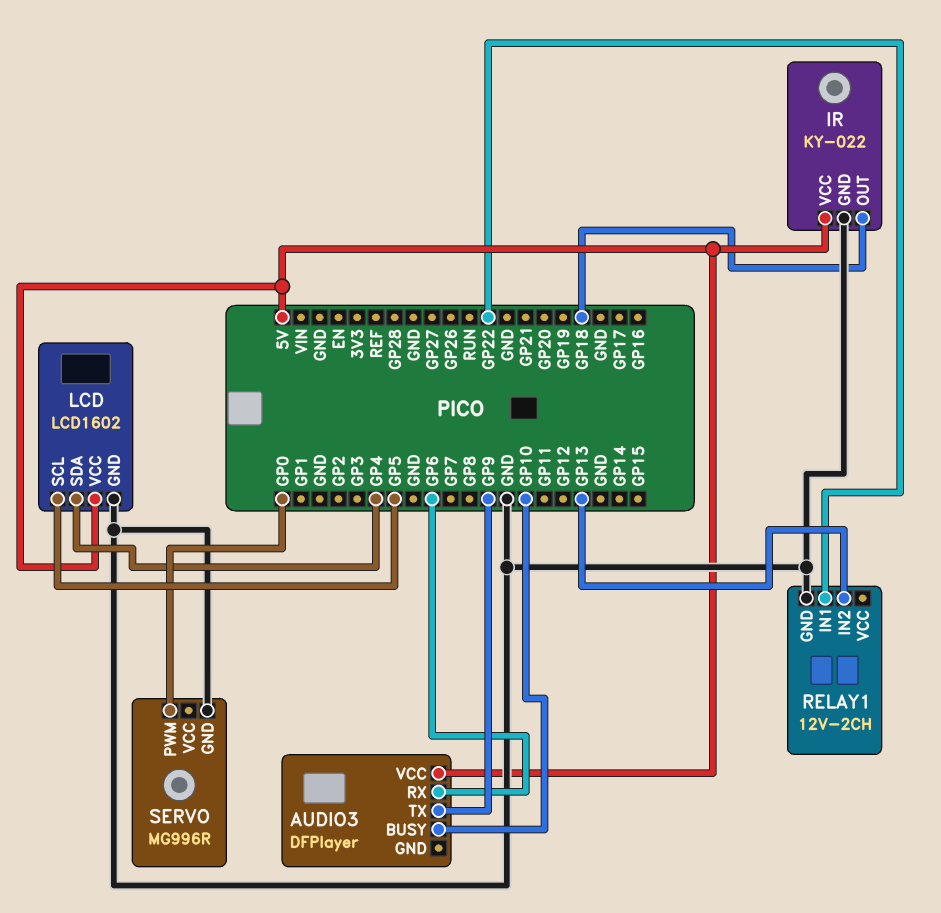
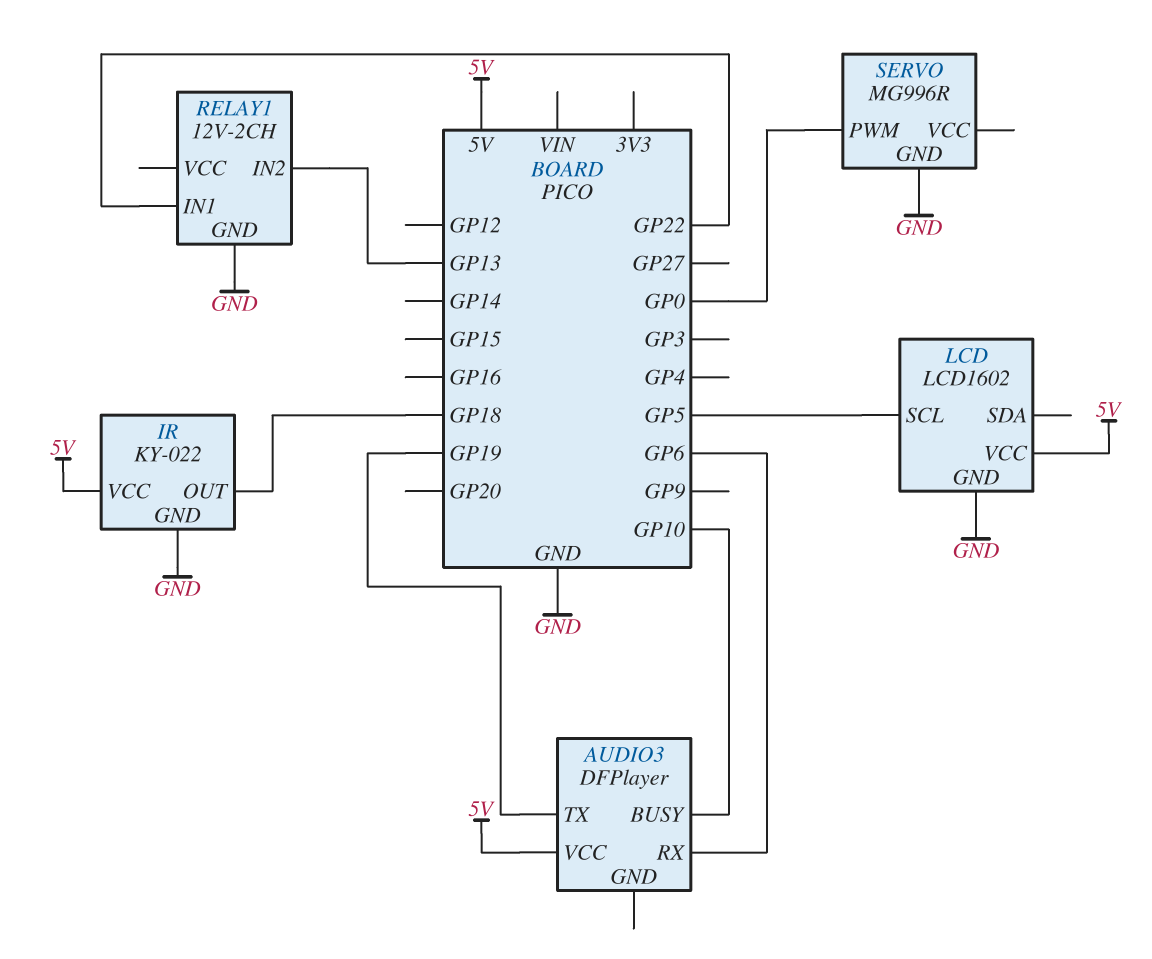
AUDIO3 pin TX: GP9 -> GP19
LCD pin SDA: GP4 -> none

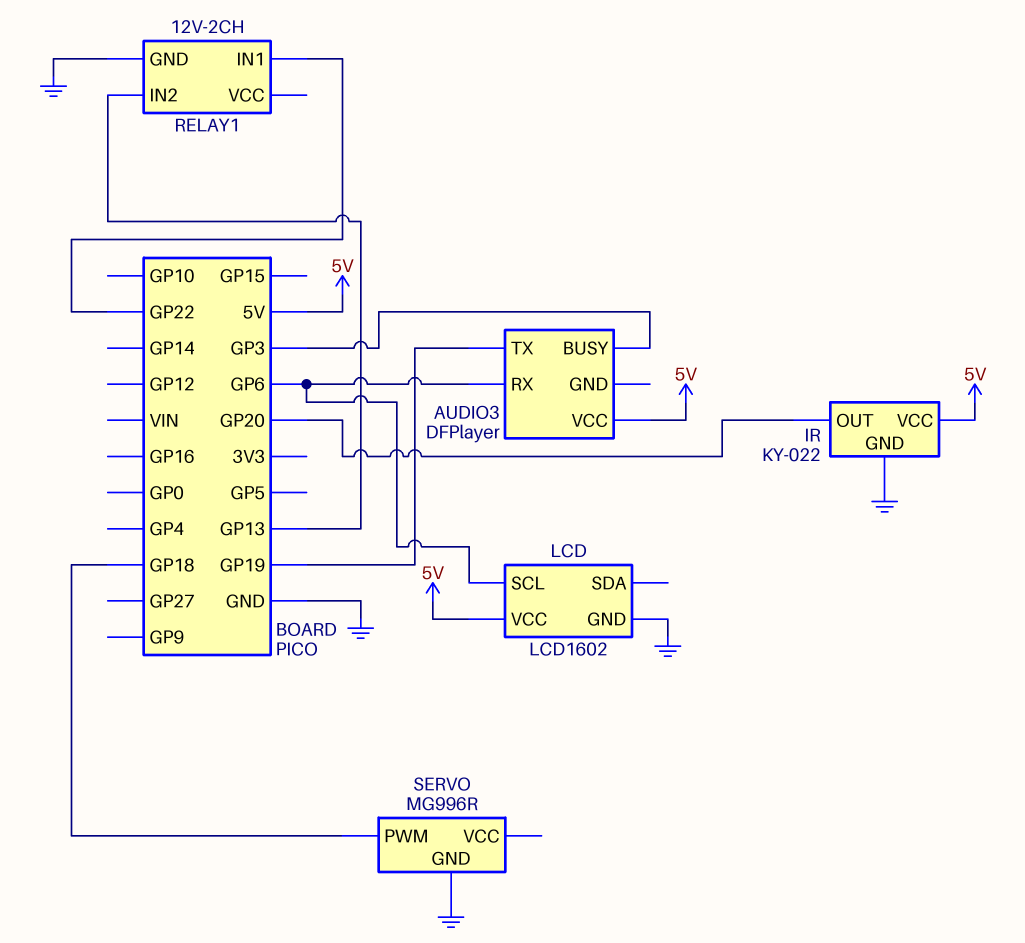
AUDIO3 pin BUSY: GP10 -> GP3
IR pin OUT: GP18 -> GP20
LCD pin SCL: GP5 -> GP6
SERVO pin PWM: GP0 -> GP18

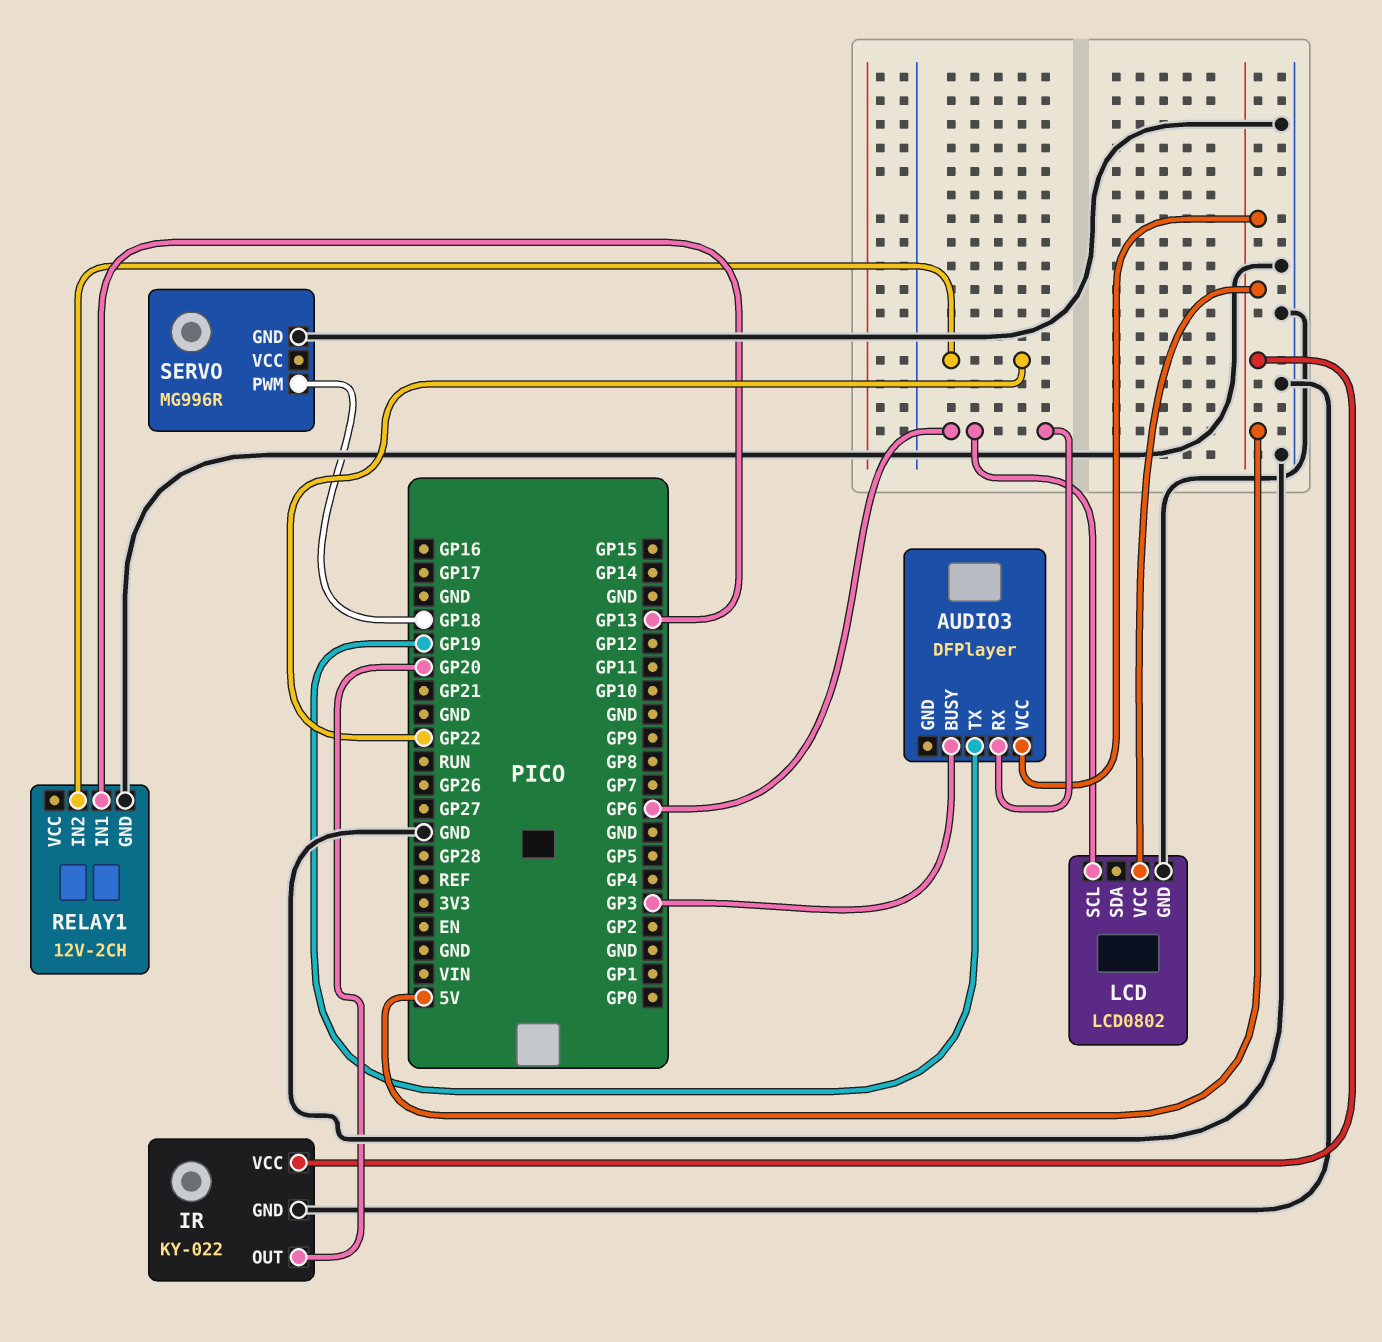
LCD: LCD1602 -> LCD0802
RELAY1 pin IN1: GP22 -> GP13
RELAY1 pin IN2: GP13 -> GP22

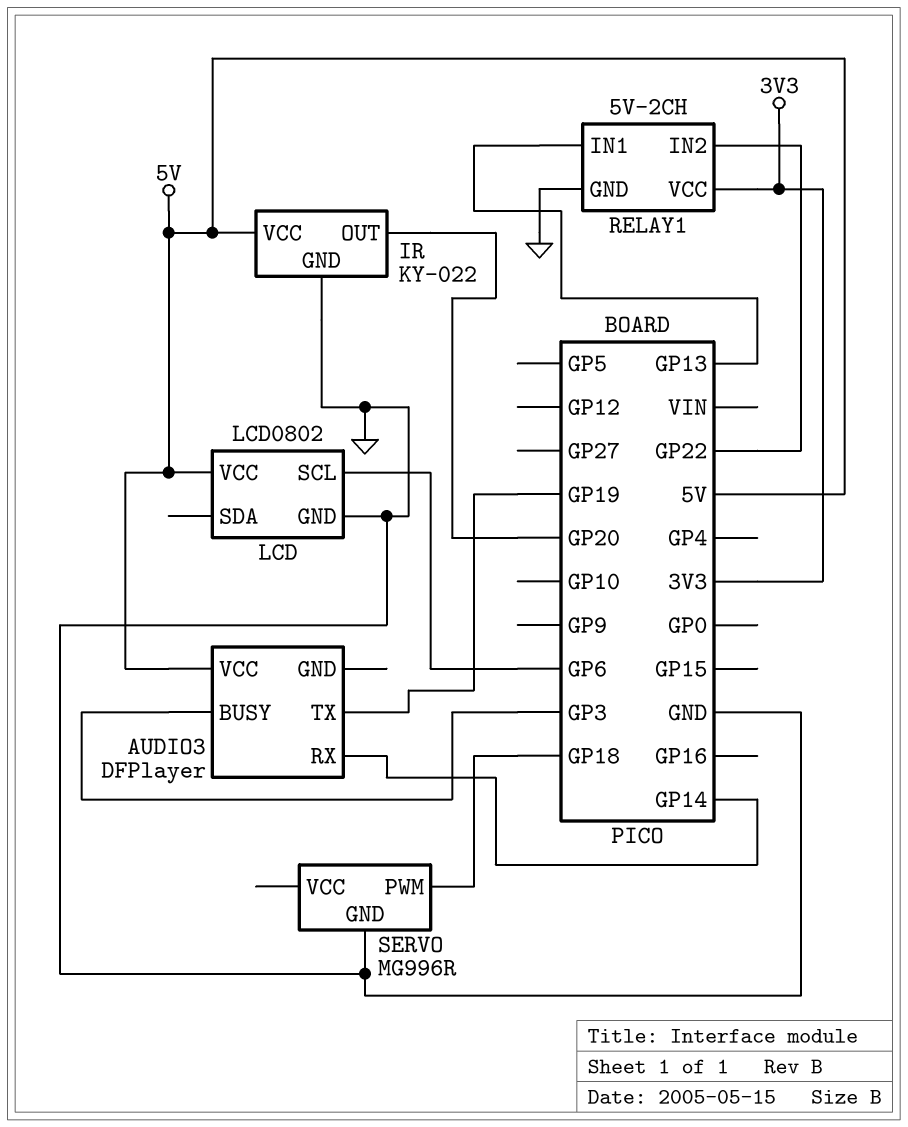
AUDIO3 pin RX: GP6 -> GP14
RELAY1: 12V-2CH -> 5V-2CH
RELAY1 pin VCC: none -> 3V3

